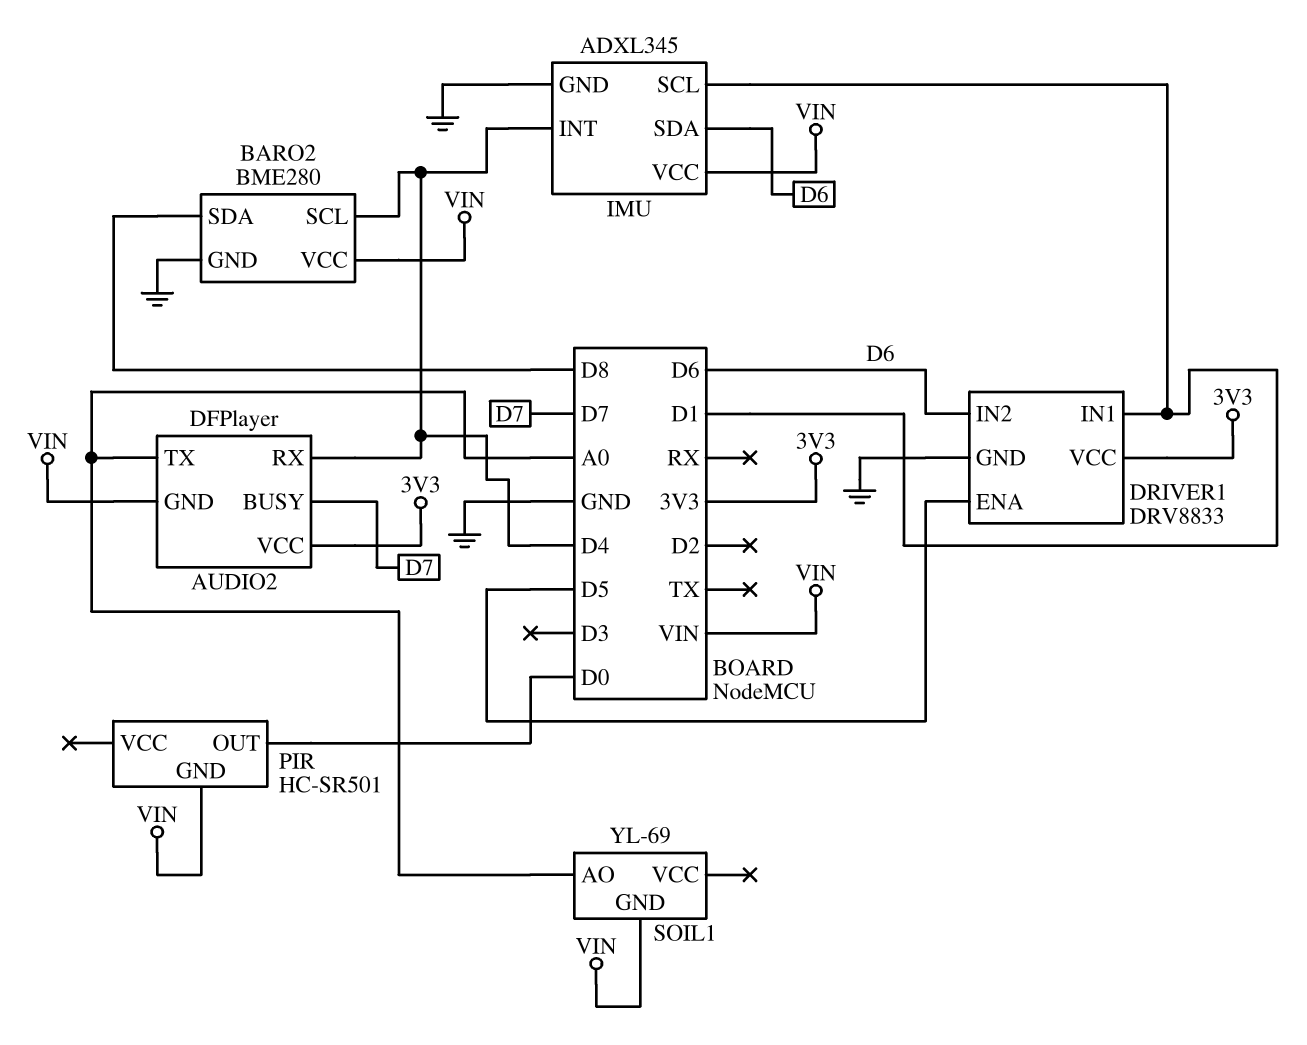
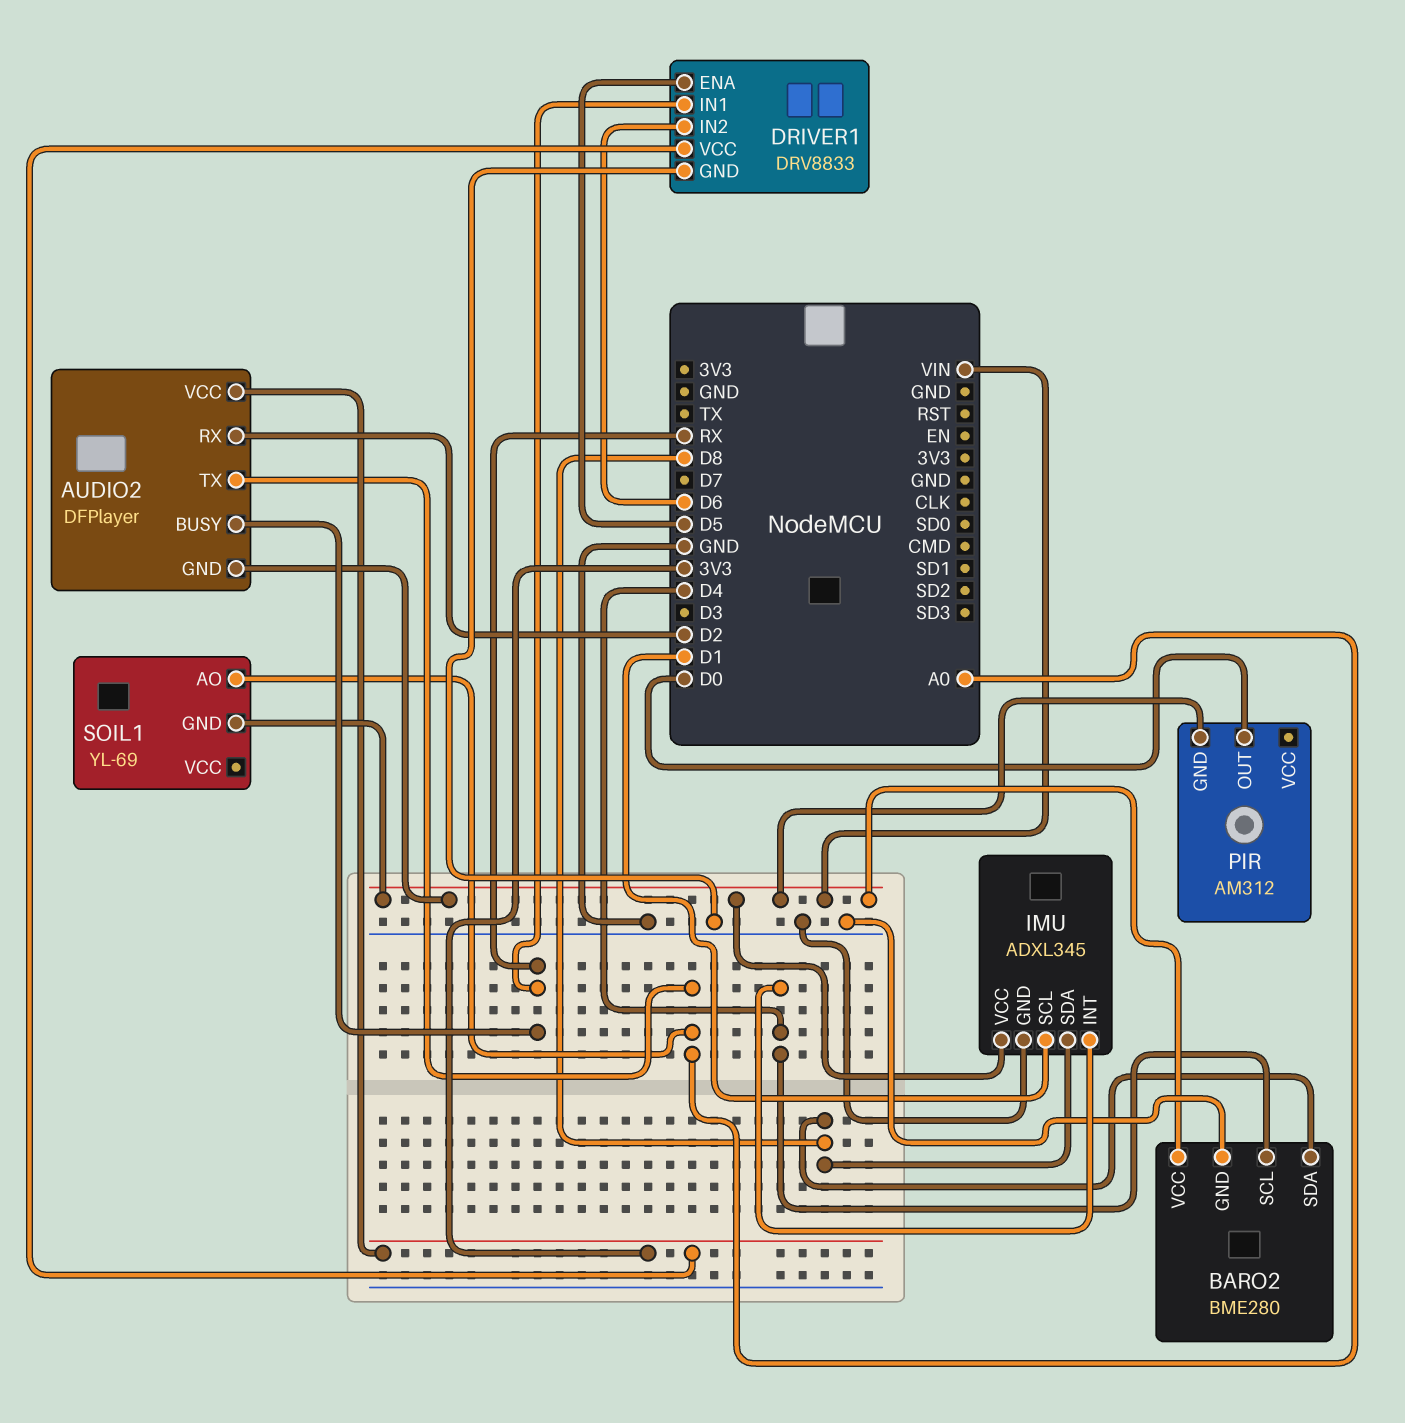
AUDIO2 pin BUSY: D7 -> RX
AUDIO2 pin RX: D4 -> D2
DRIVER1 pin IN1: D1 -> RX
IMU pin SDA: D6 -> D8
PIR: HC-SR501 -> AM312

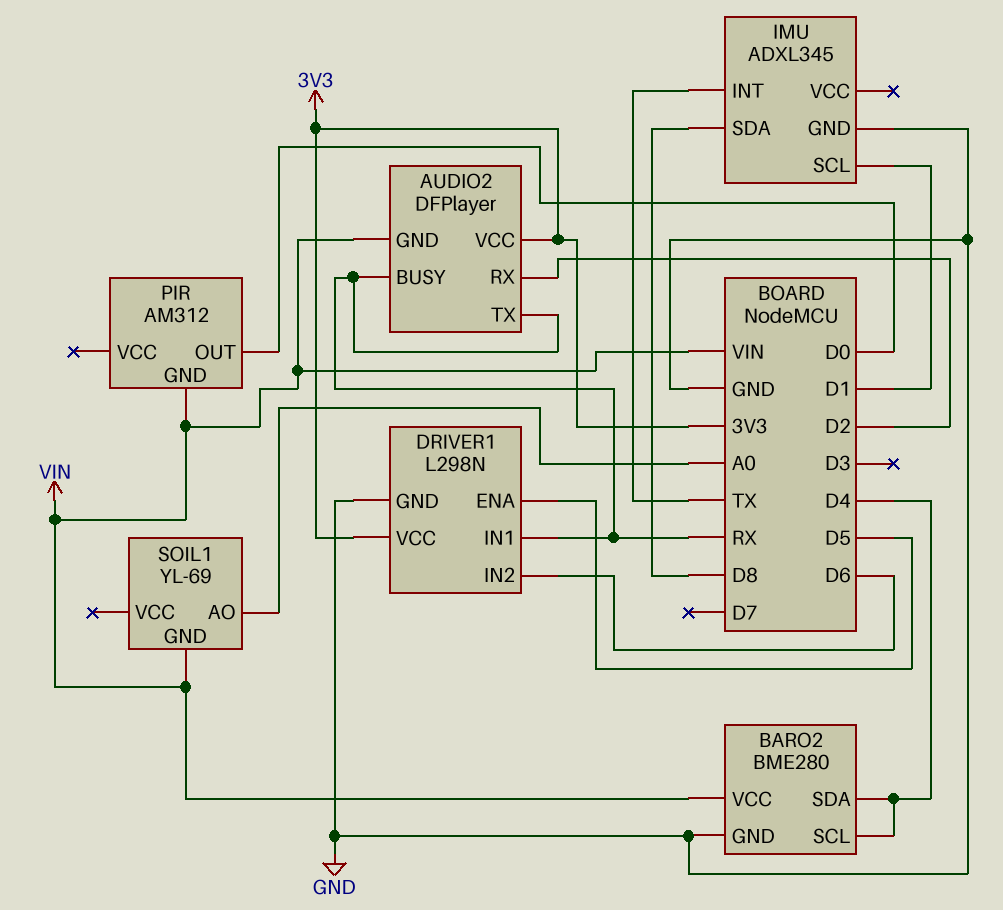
AUDIO2 pin TX: A0 -> RX
BARO2 pin SDA: D8 -> D4
DRIVER1: DRV8833 -> L298N
IMU pin INT: D4 -> TX
IMU pin VCC: VIN -> none

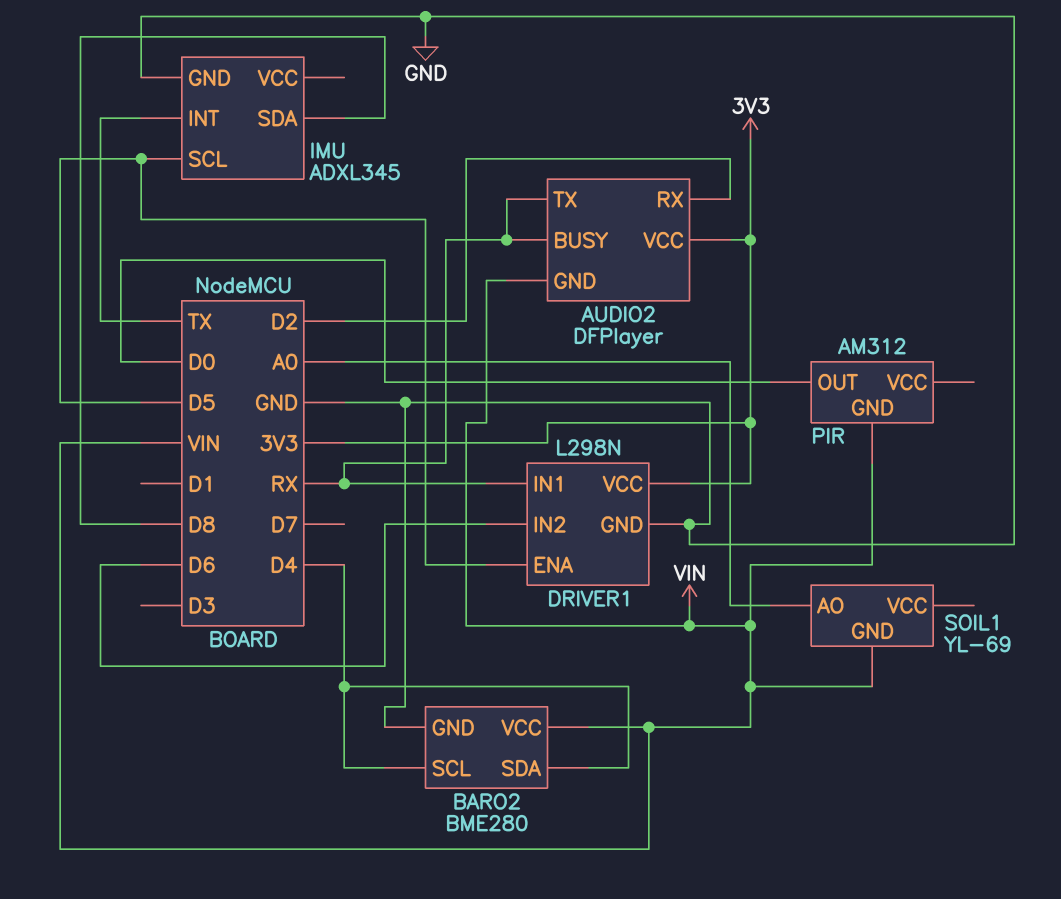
IMU pin SCL: D1 -> D5

